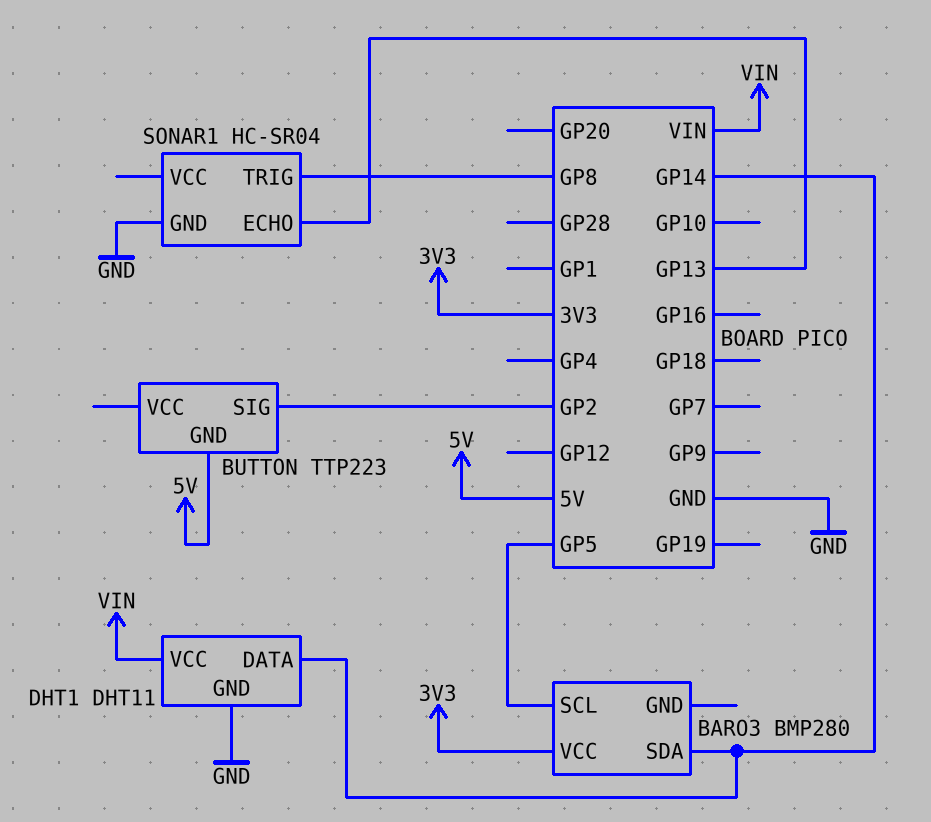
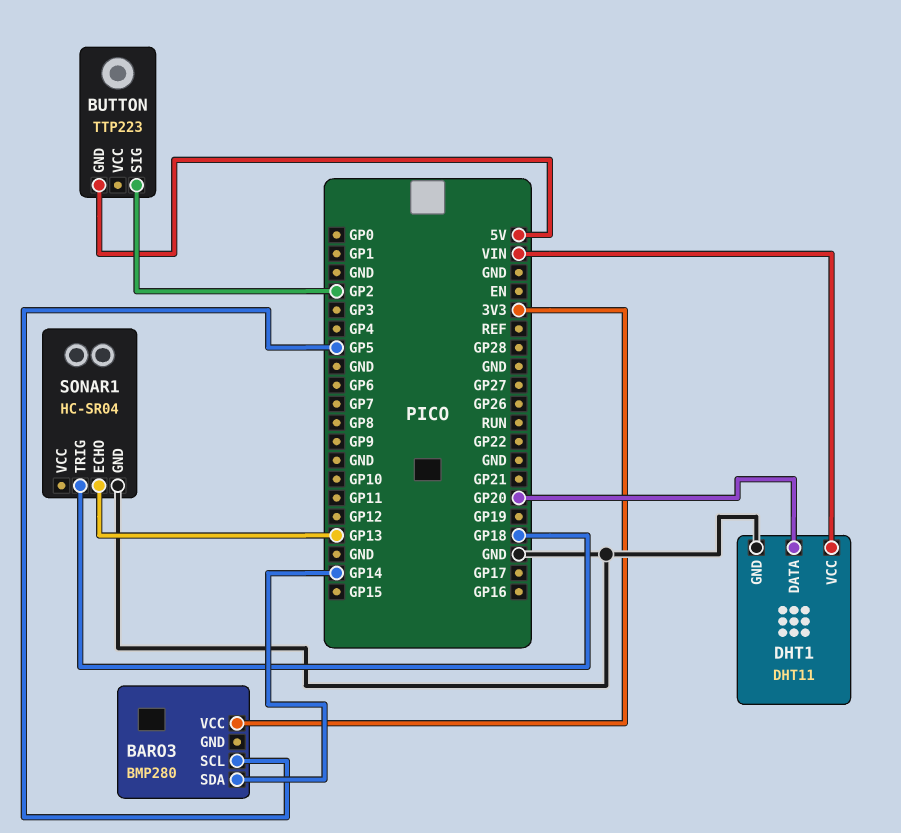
DHT1 pin DATA: GP14 -> GP20
SONAR1 pin TRIG: GP8 -> GP18

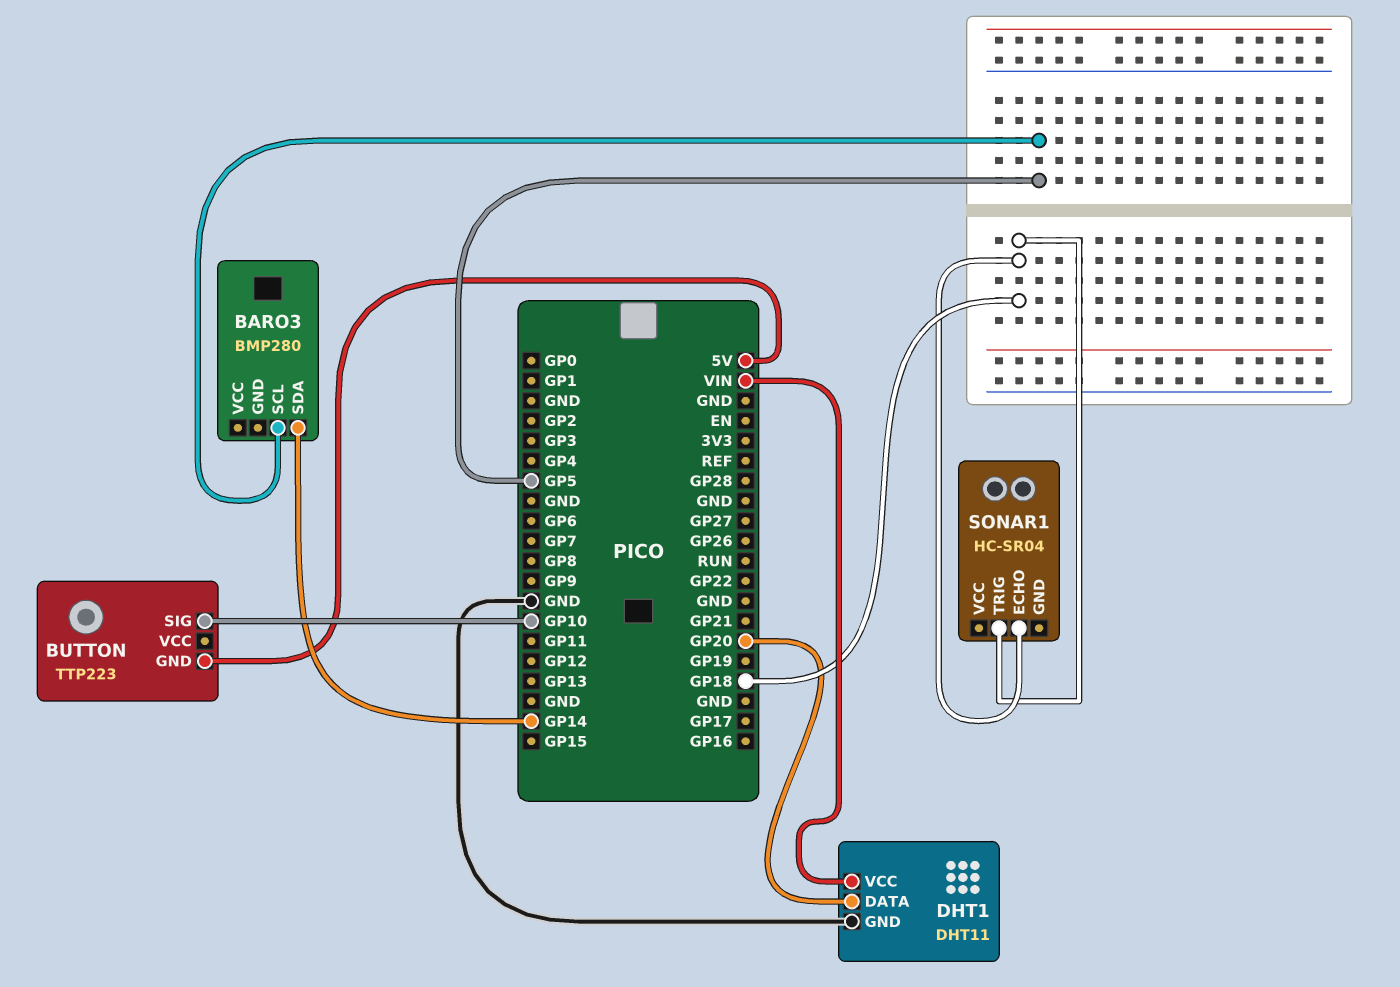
BARO3 pin VCC: 3V3 -> none
BUTTON pin SIG: GP2 -> GP10
SONAR1 pin ECHO: GP13 -> GP18
SONAR1 pin GND: GND -> none

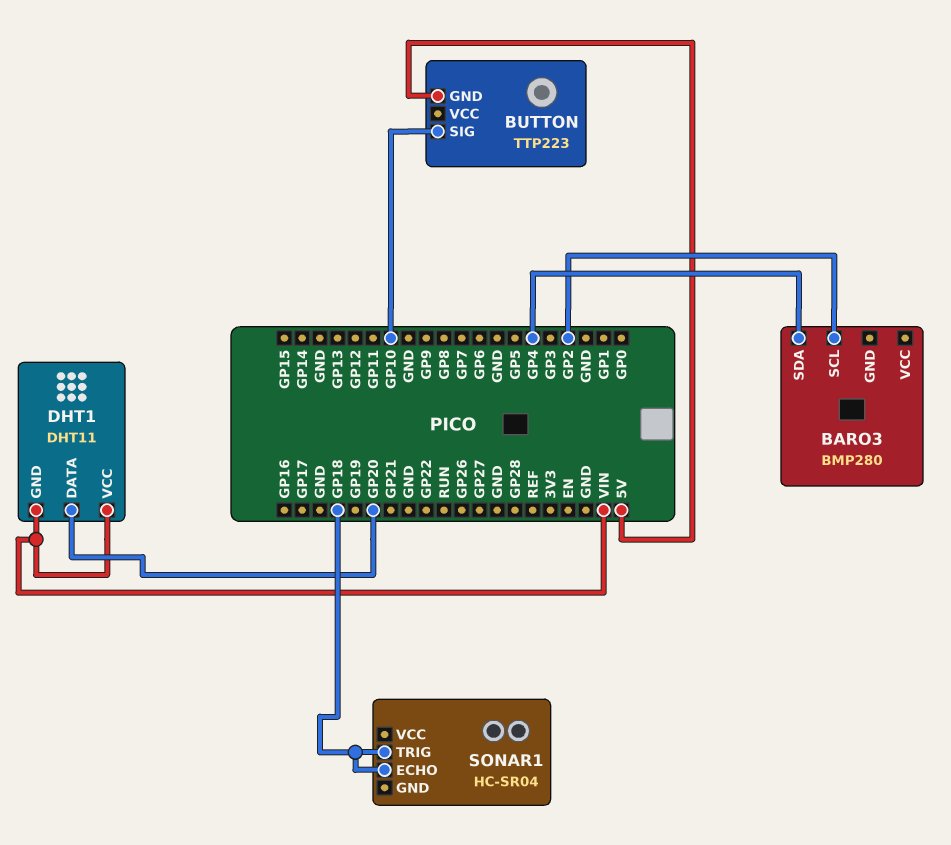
BARO3 pin SCL: GP5 -> GP2
BARO3 pin SDA: GP14 -> GP4
DHT1 pin GND: GND -> VIN

